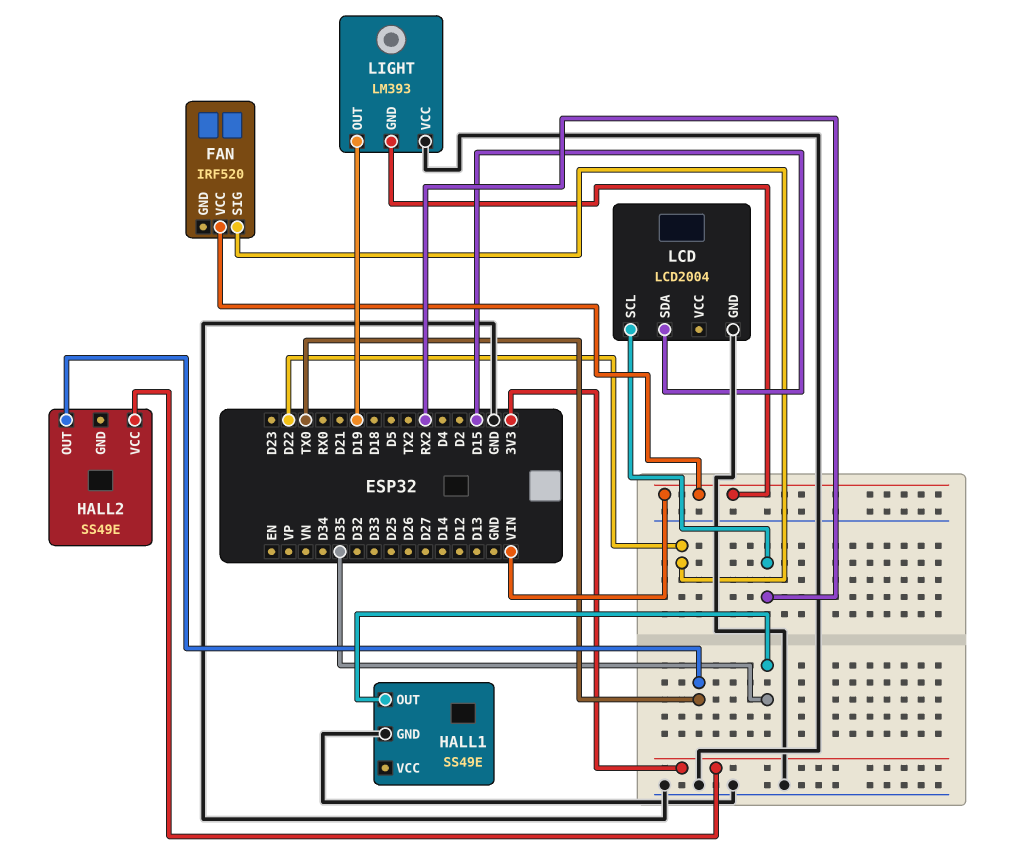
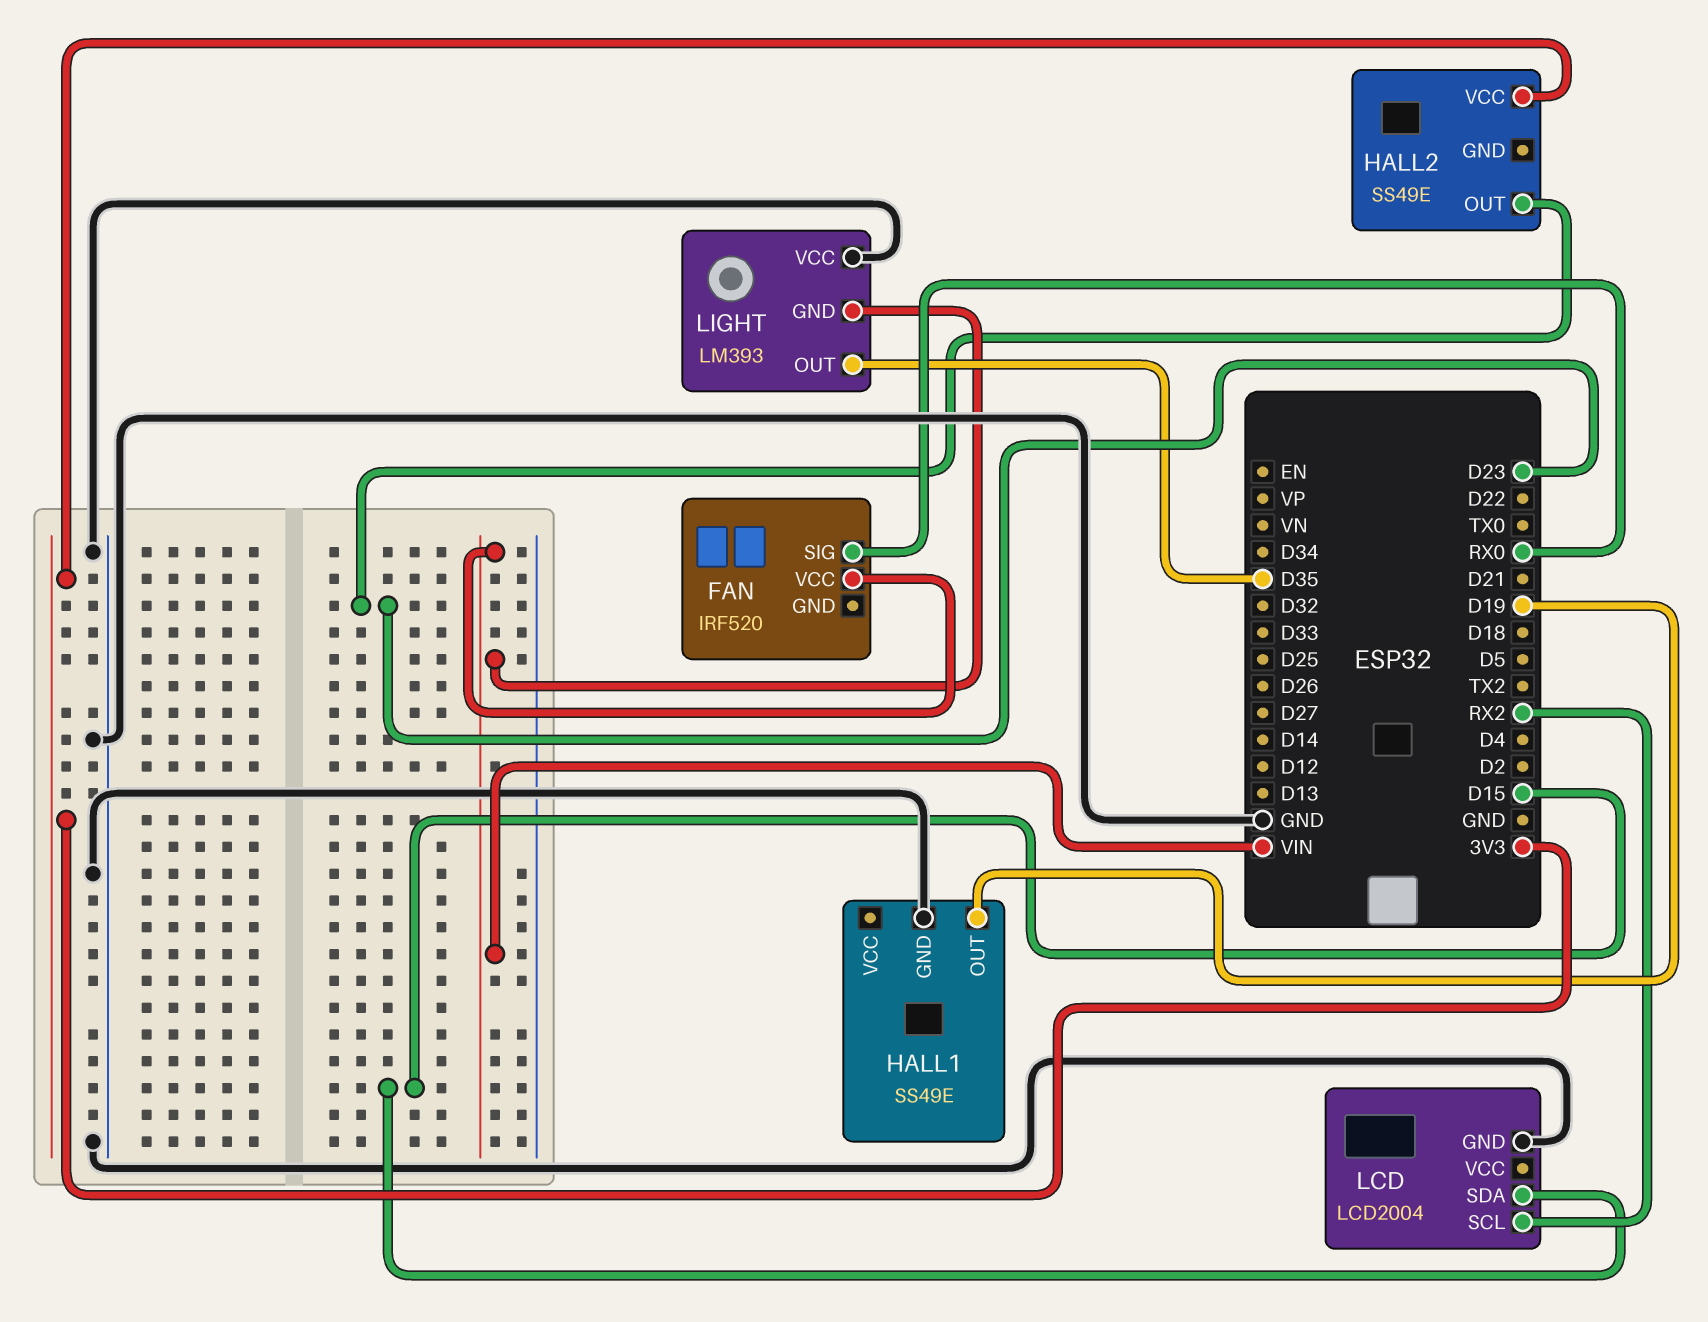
FAN pin SIG: D22 -> RX0
HALL1 pin OUT: D35 -> D19
HALL2 pin OUT: TX0 -> D23
LIGHT pin OUT: D19 -> D35

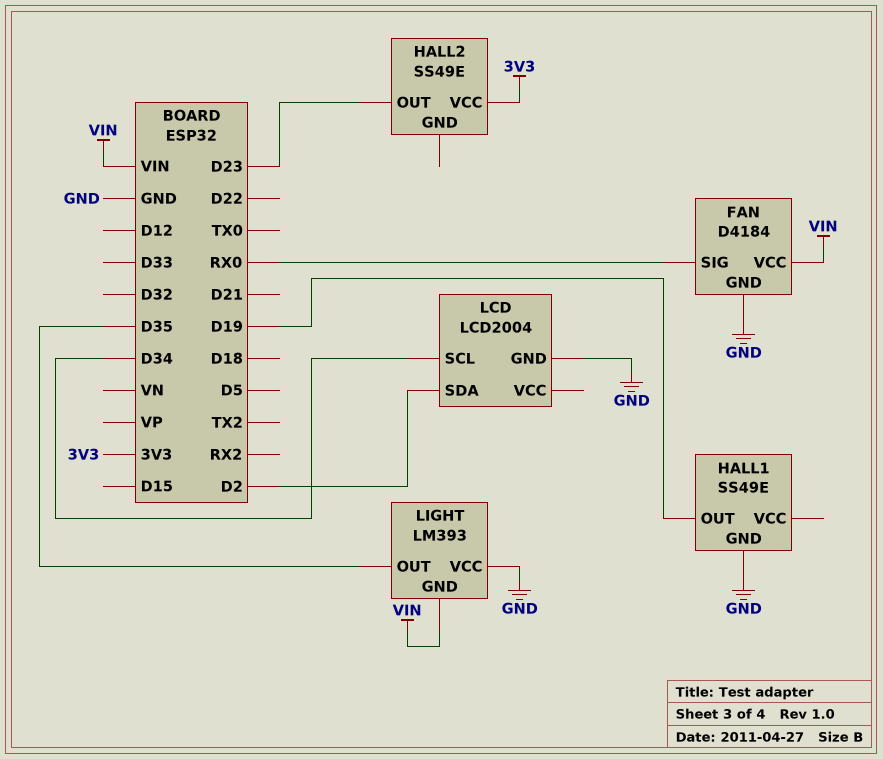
FAN: IRF520 -> D4184
FAN pin GND: none -> GND
LCD pin SCL: RX2 -> D34
LCD pin SDA: D15 -> D2

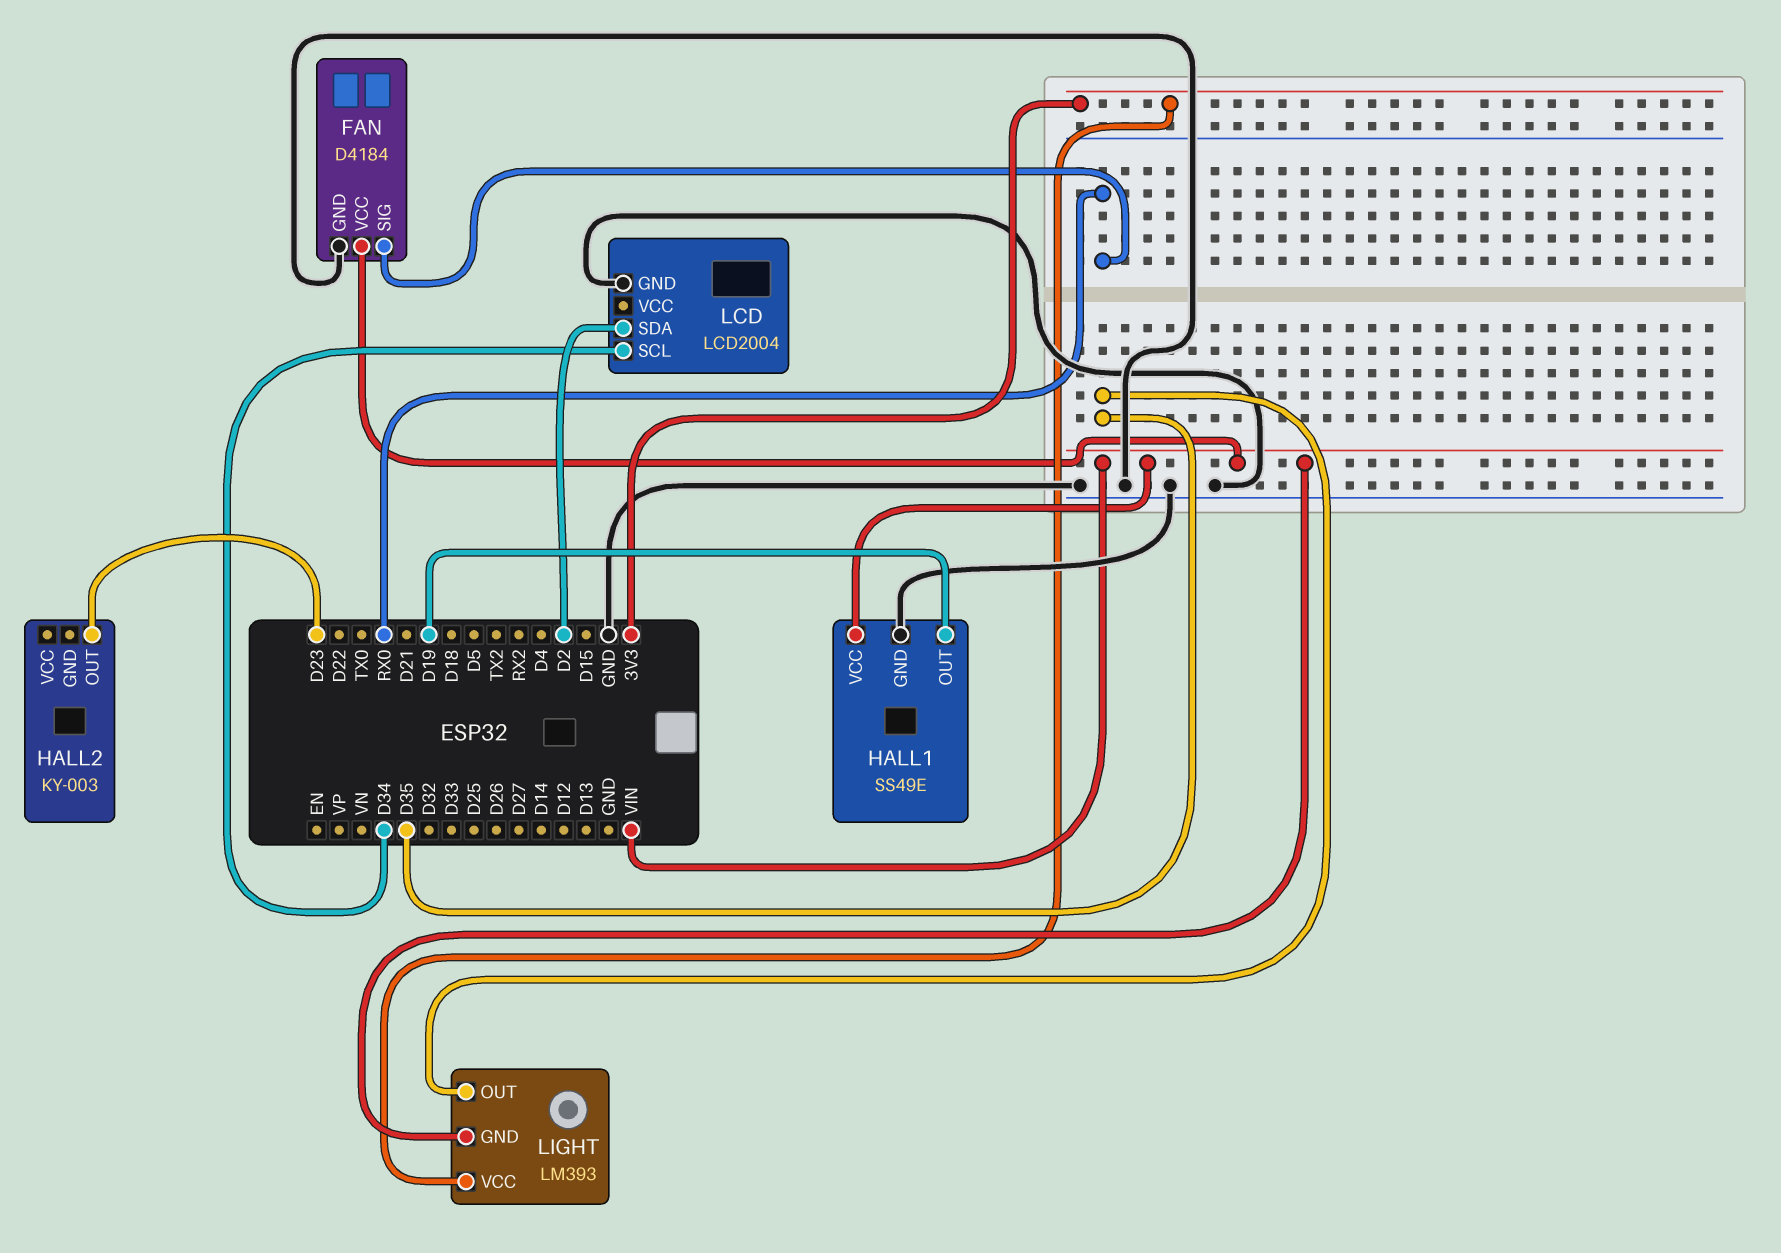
HALL1 pin VCC: none -> VIN
HALL2: SS49E -> KY-003
HALL2 pin VCC: 3V3 -> none
LIGHT pin VCC: GND -> 3V3

